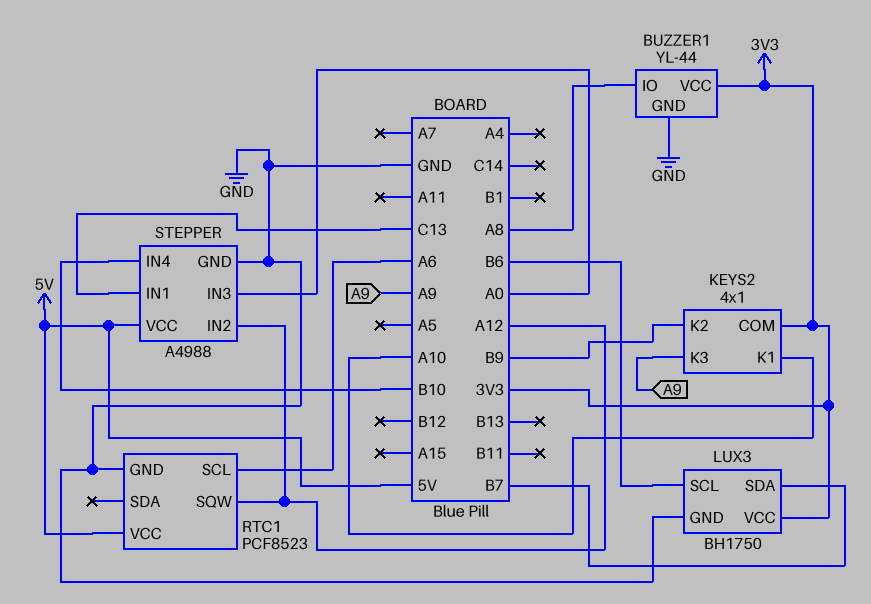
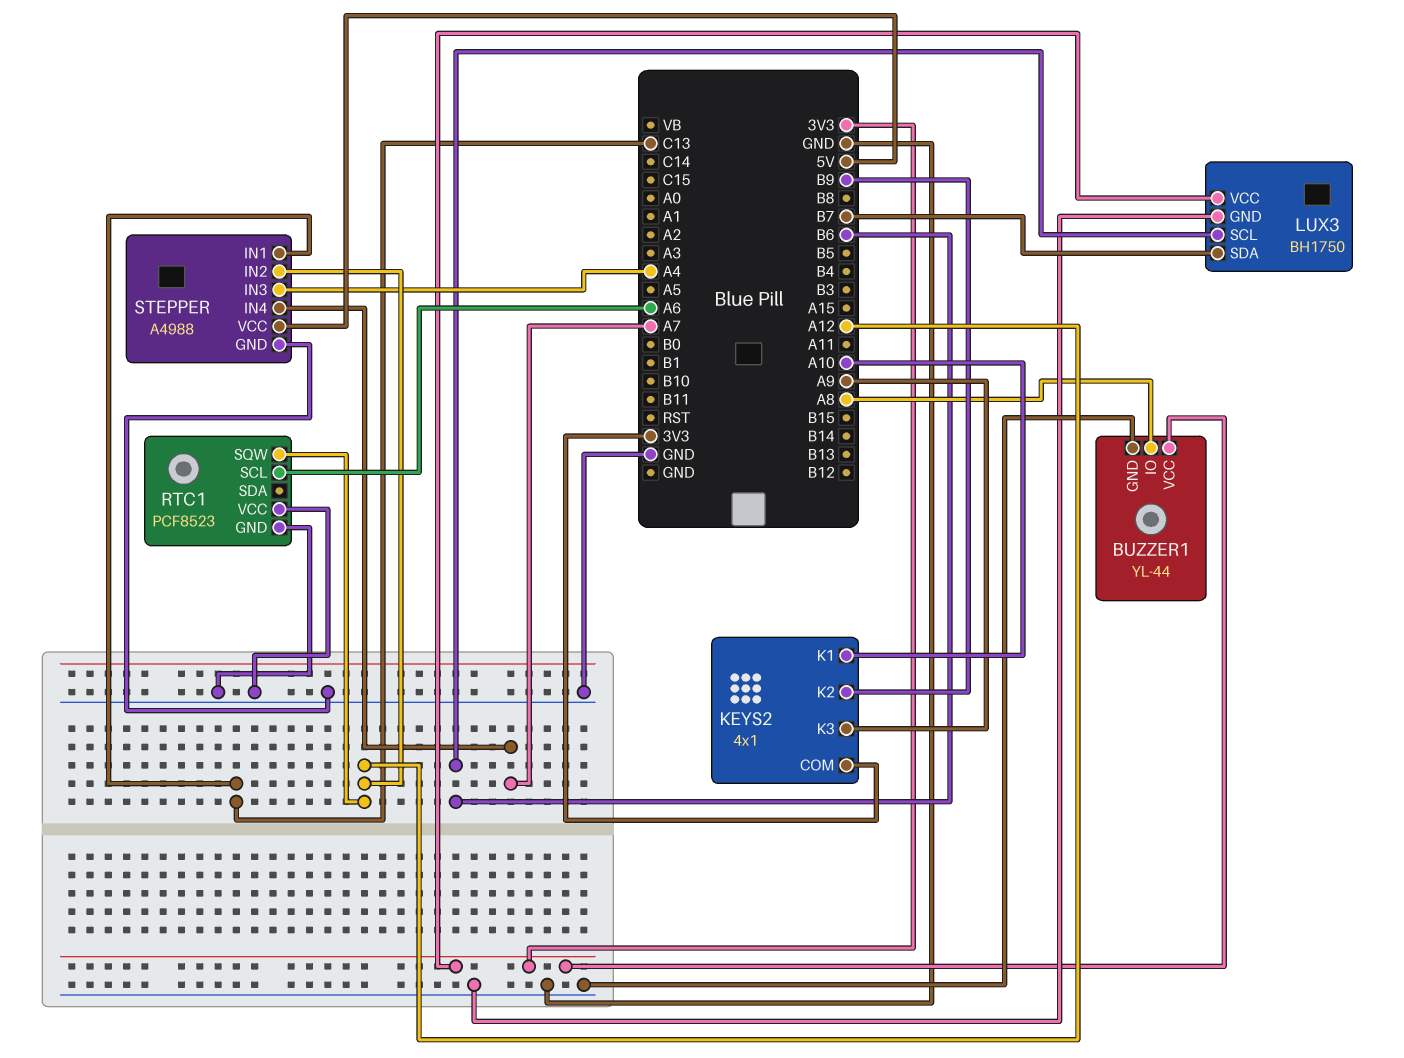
RTC1 pin VCC: 5V -> GND
STEPPER pin IN3: A0 -> A4
STEPPER pin IN4: B10 -> A7

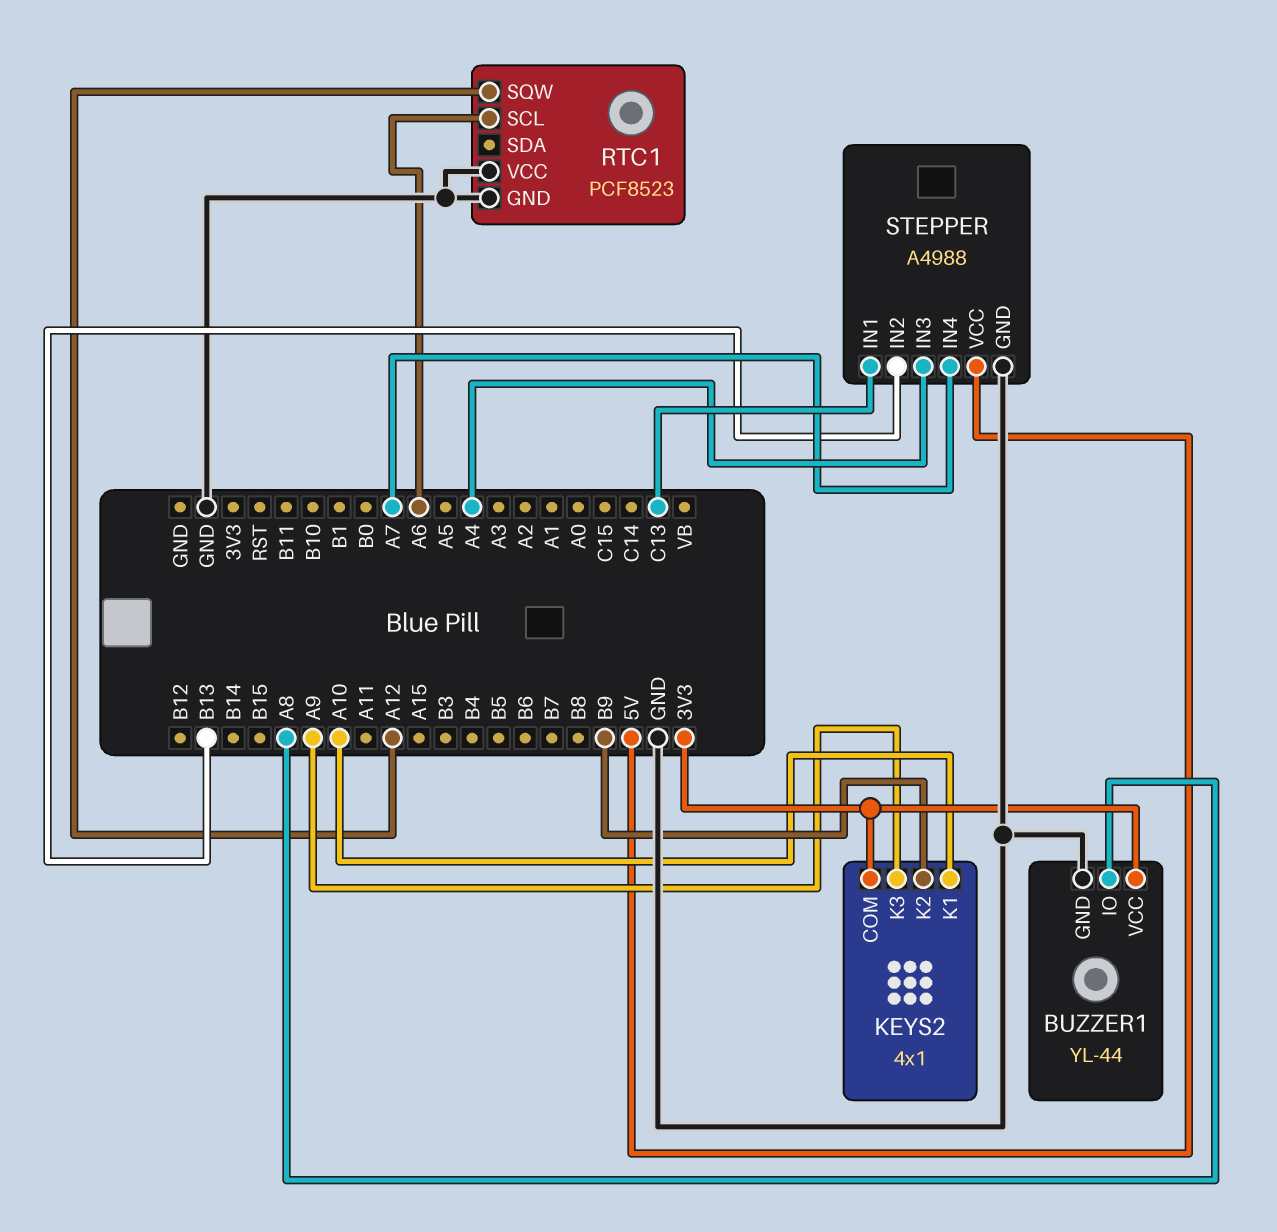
LUX3: BH1750 -> none
LUX3 pin GND: GND -> none
LUX3 pin SCL: B6 -> none
LUX3 pin SDA: B7 -> none
LUX3 pin VCC: 3V3 -> none
STEPPER pin IN2: A12 -> B13

